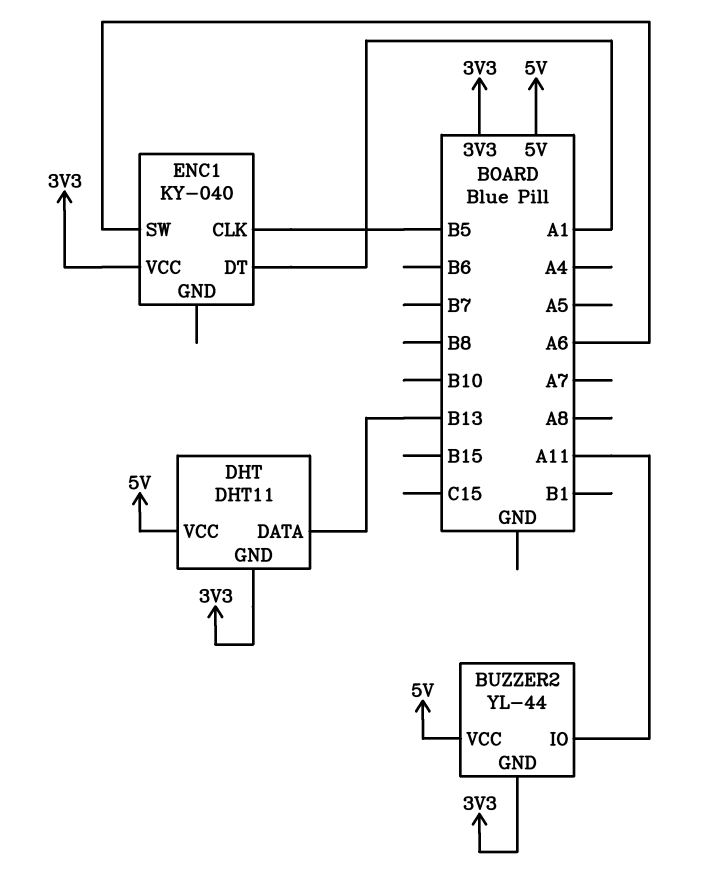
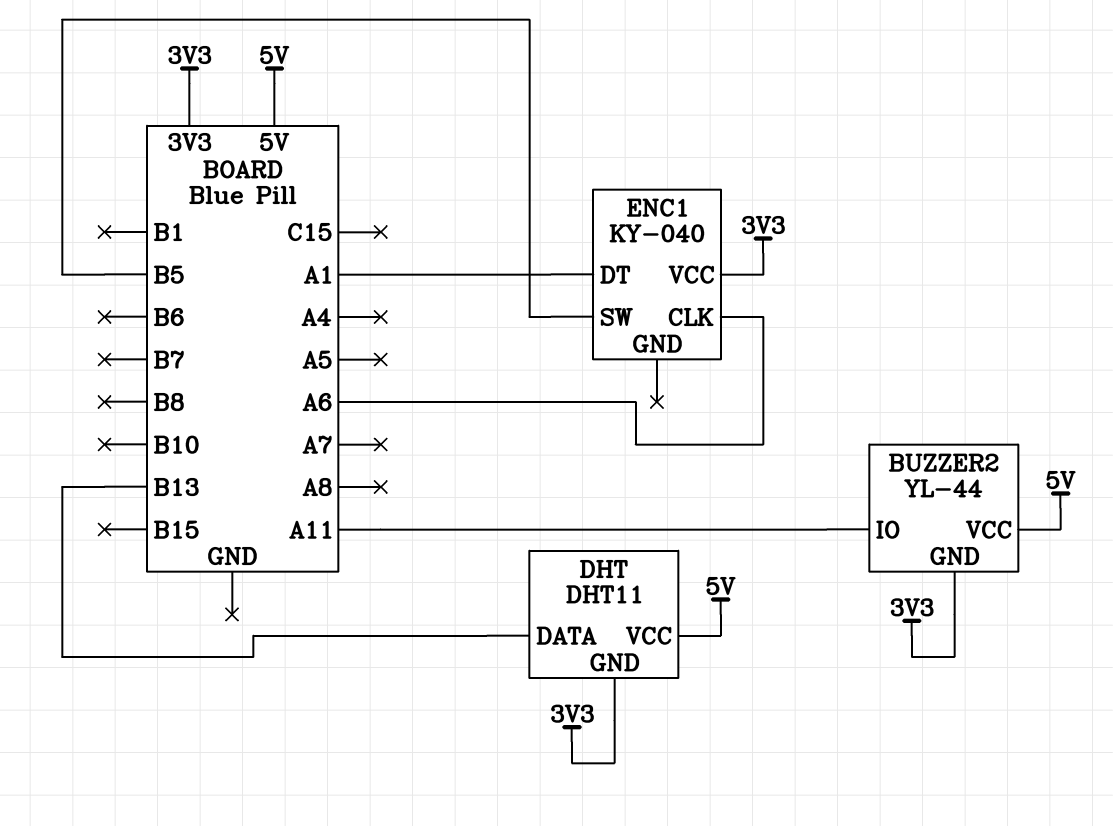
ENC1 pin CLK: B5 -> A6
ENC1 pin SW: A6 -> B5

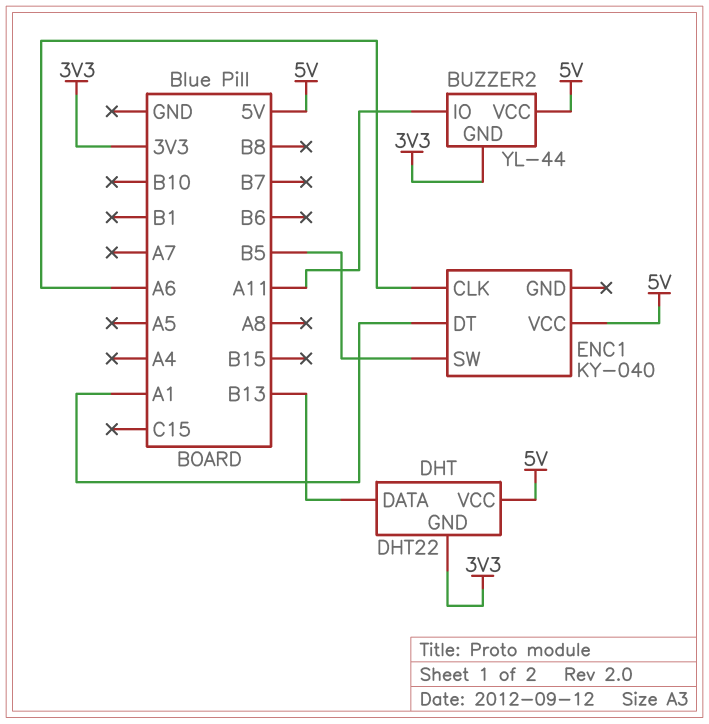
DHT: DHT11 -> DHT22
ENC1 pin VCC: 3V3 -> 5V

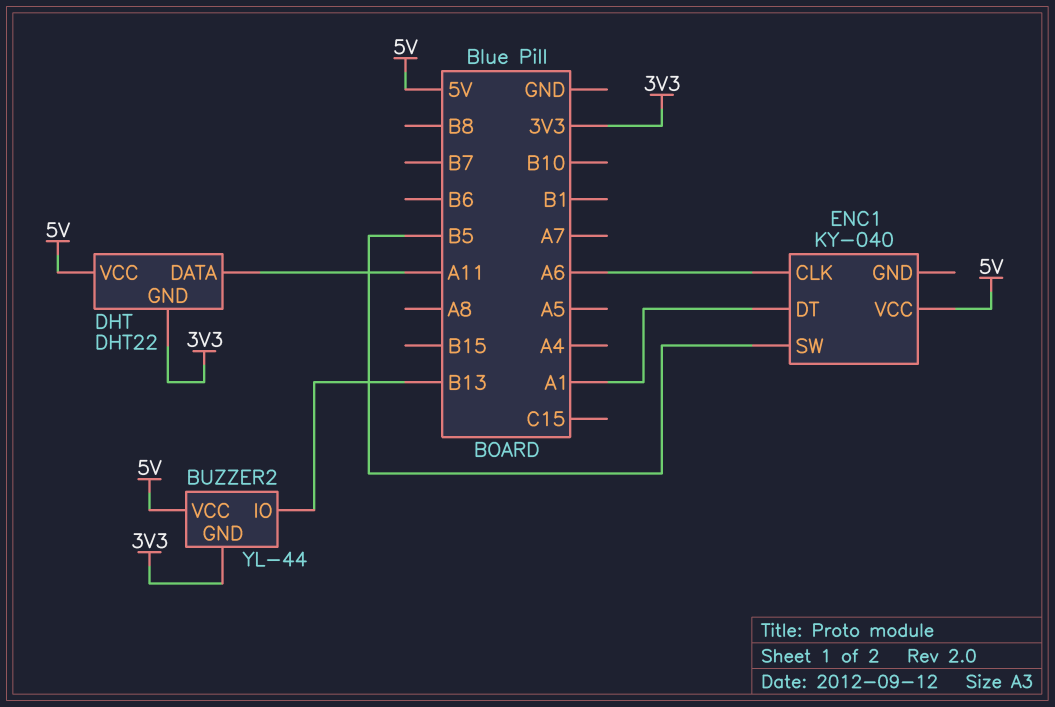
BUZZER2 pin IO: A11 -> B13
DHT pin DATA: B13 -> A11

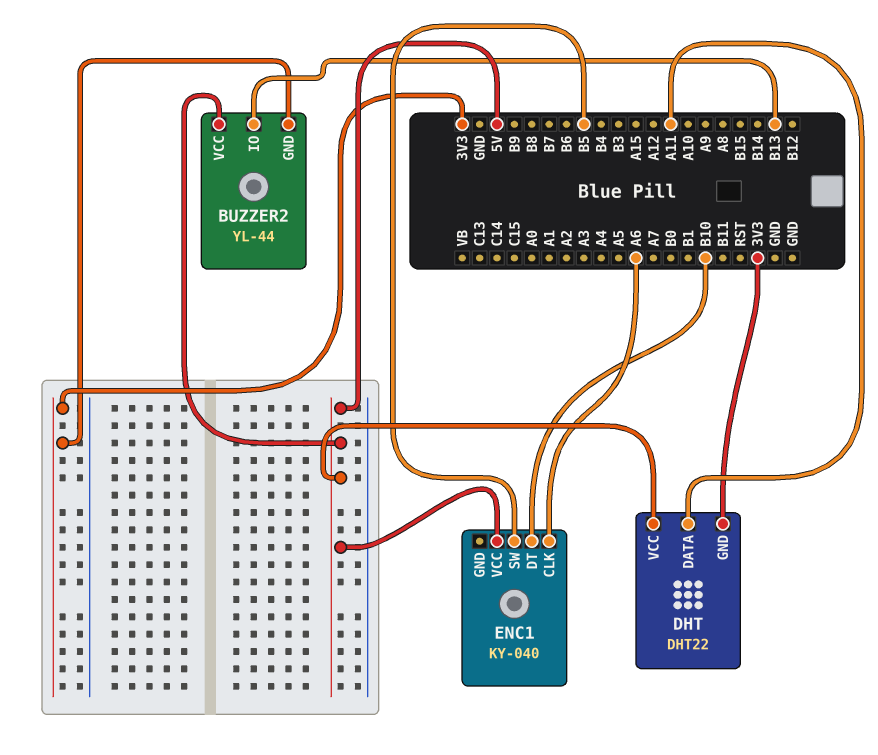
ENC1 pin DT: A1 -> B10

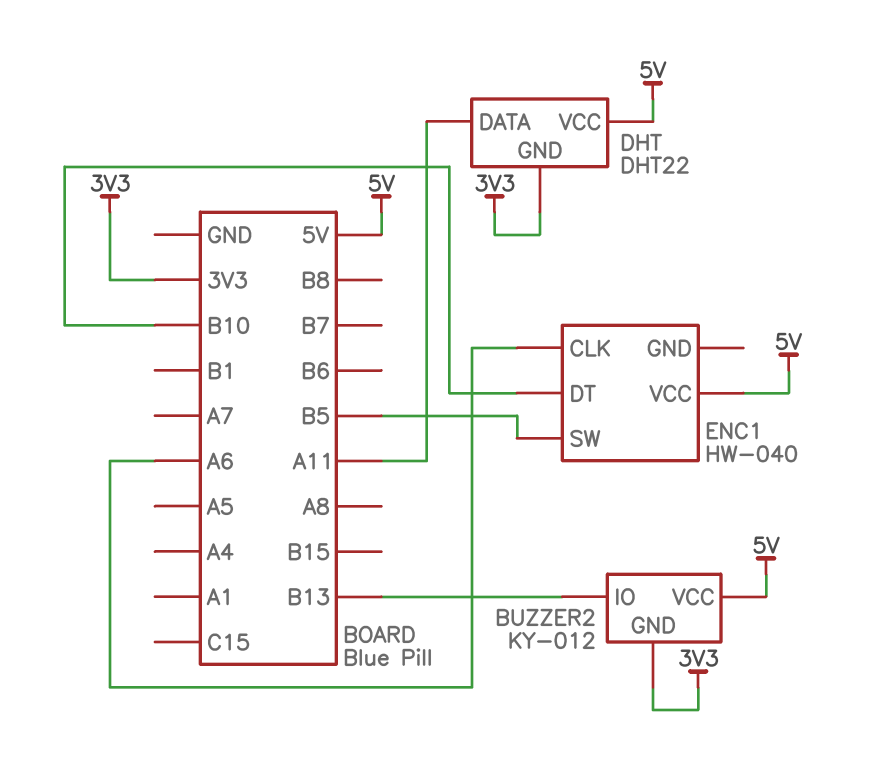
BUZZER2: YL-44 -> KY-012
ENC1: KY-040 -> HW-040

